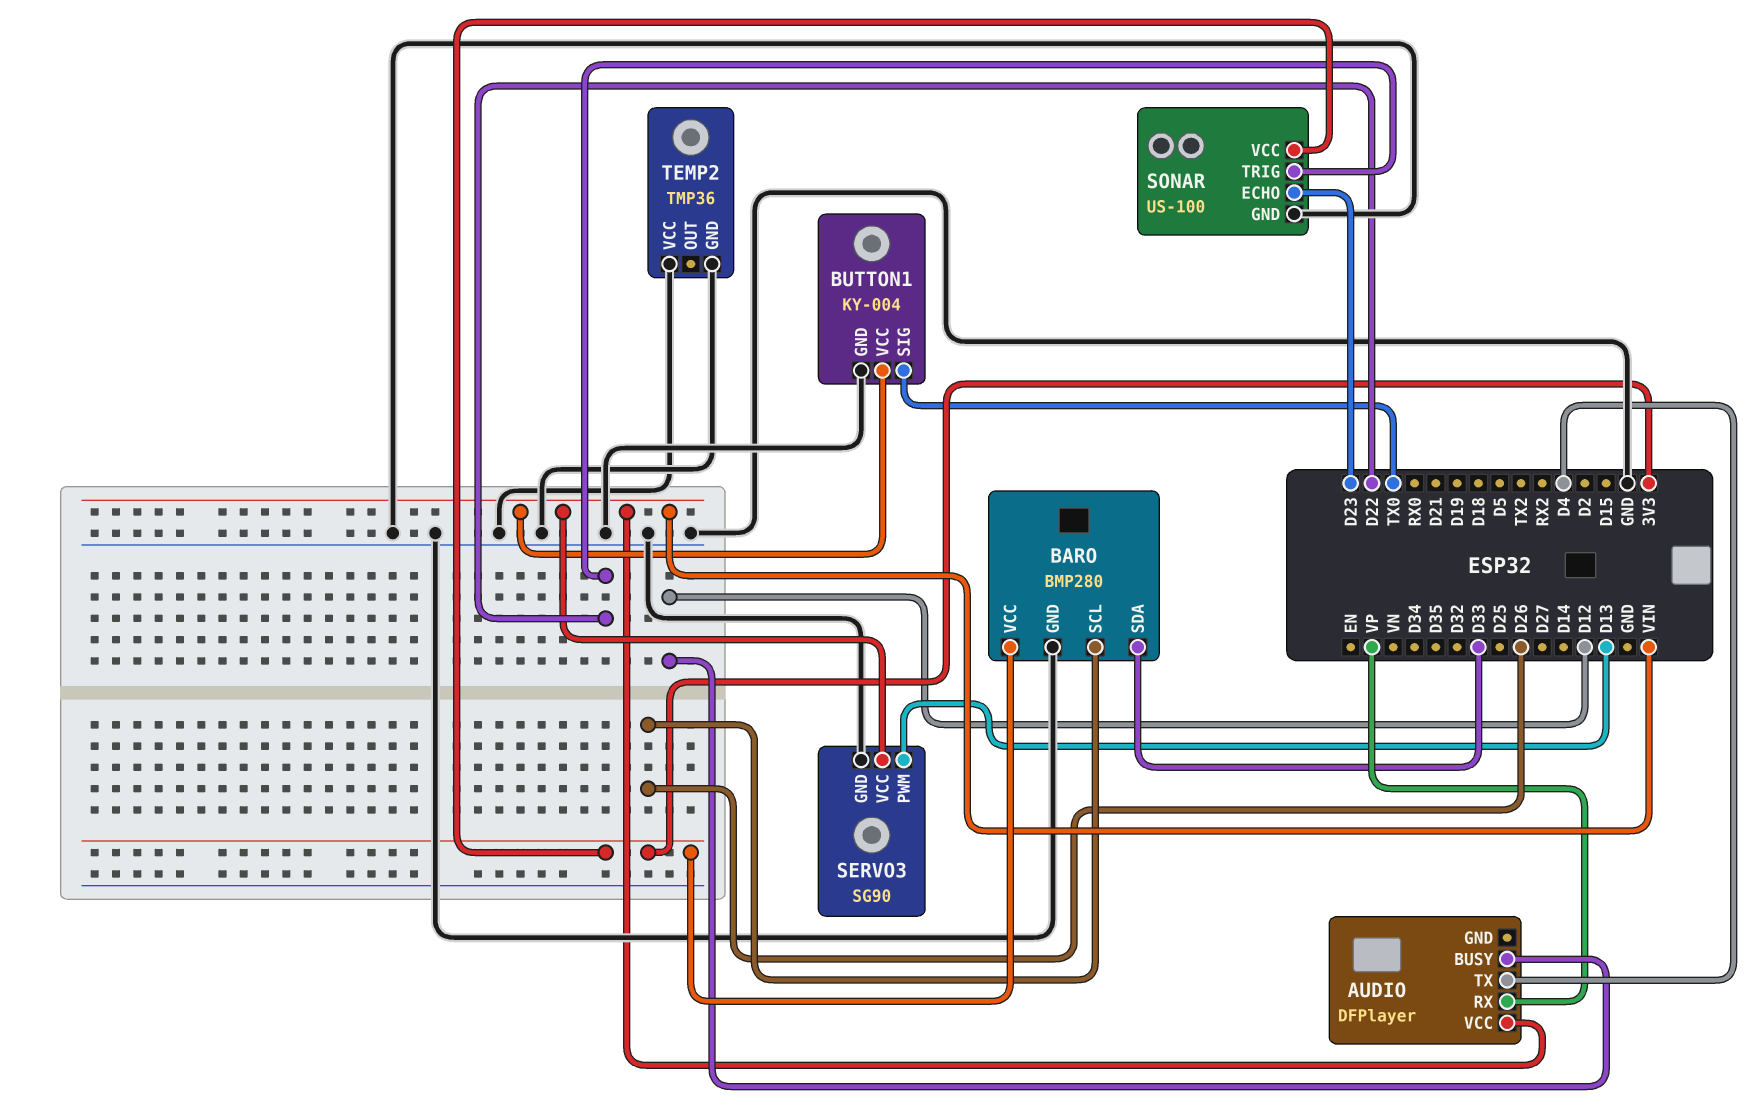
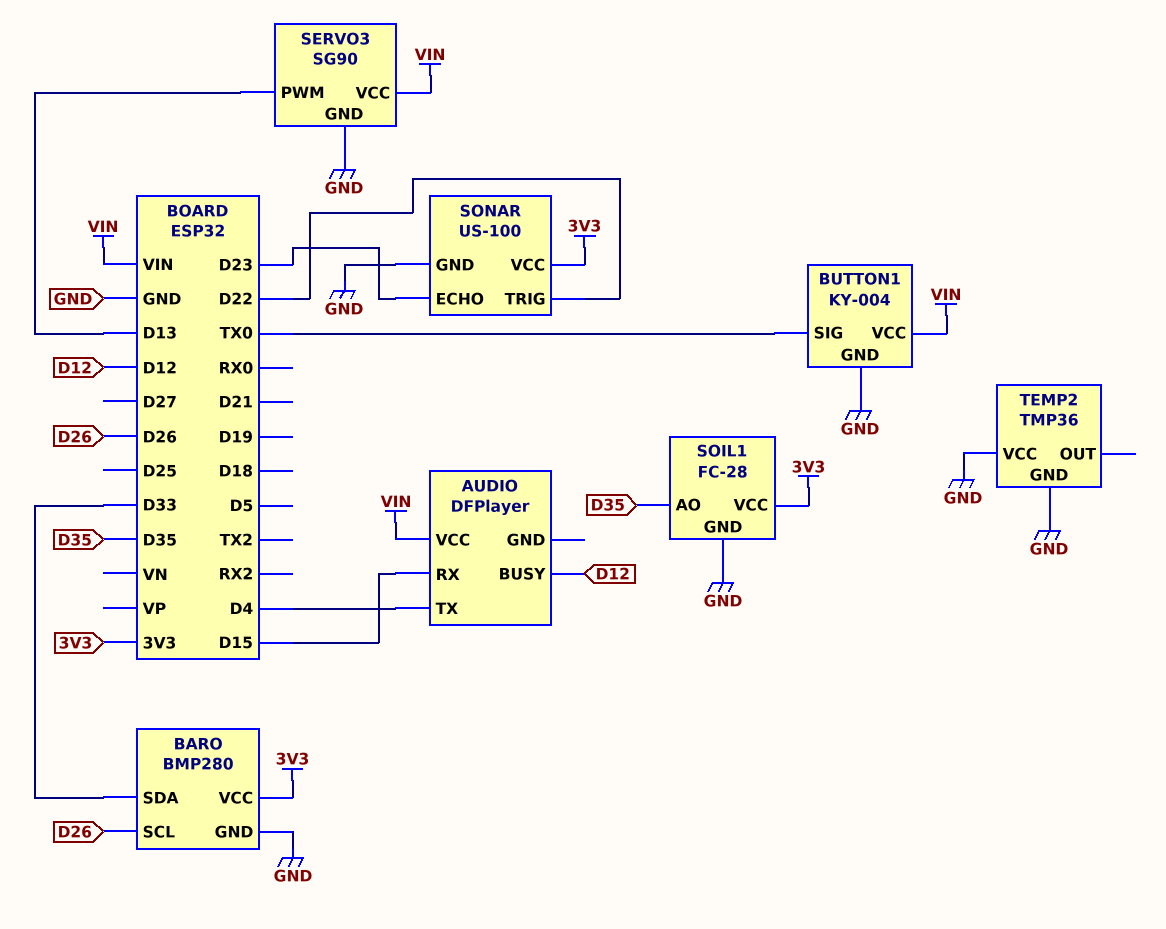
AUDIO pin RX: VP -> D15
SOIL1: none -> FC-28
SOIL1 pin AO: none -> D35
SOIL1 pin GND: none -> GND
SOIL1 pin VCC: none -> 3V3

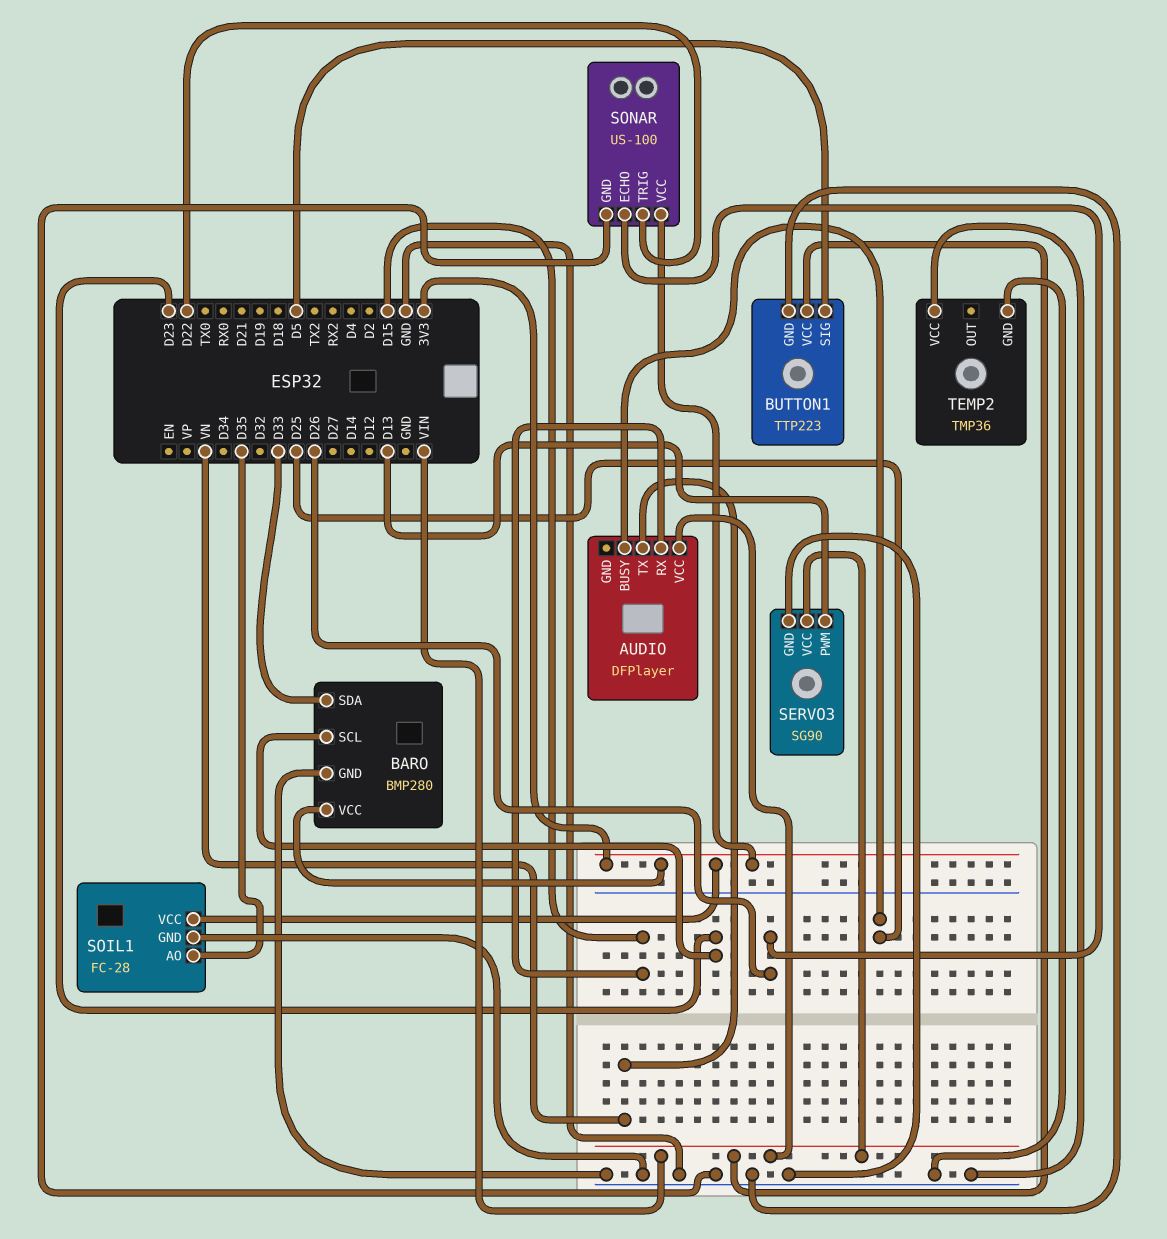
AUDIO pin BUSY: D12 -> D25
AUDIO pin TX: D4 -> VN
BARO pin SCL: D26 -> D23
BUTTON1: KY-004 -> TTP223
BUTTON1 pin SIG: TX0 -> D5
SONAR pin ECHO: D23 -> D26

